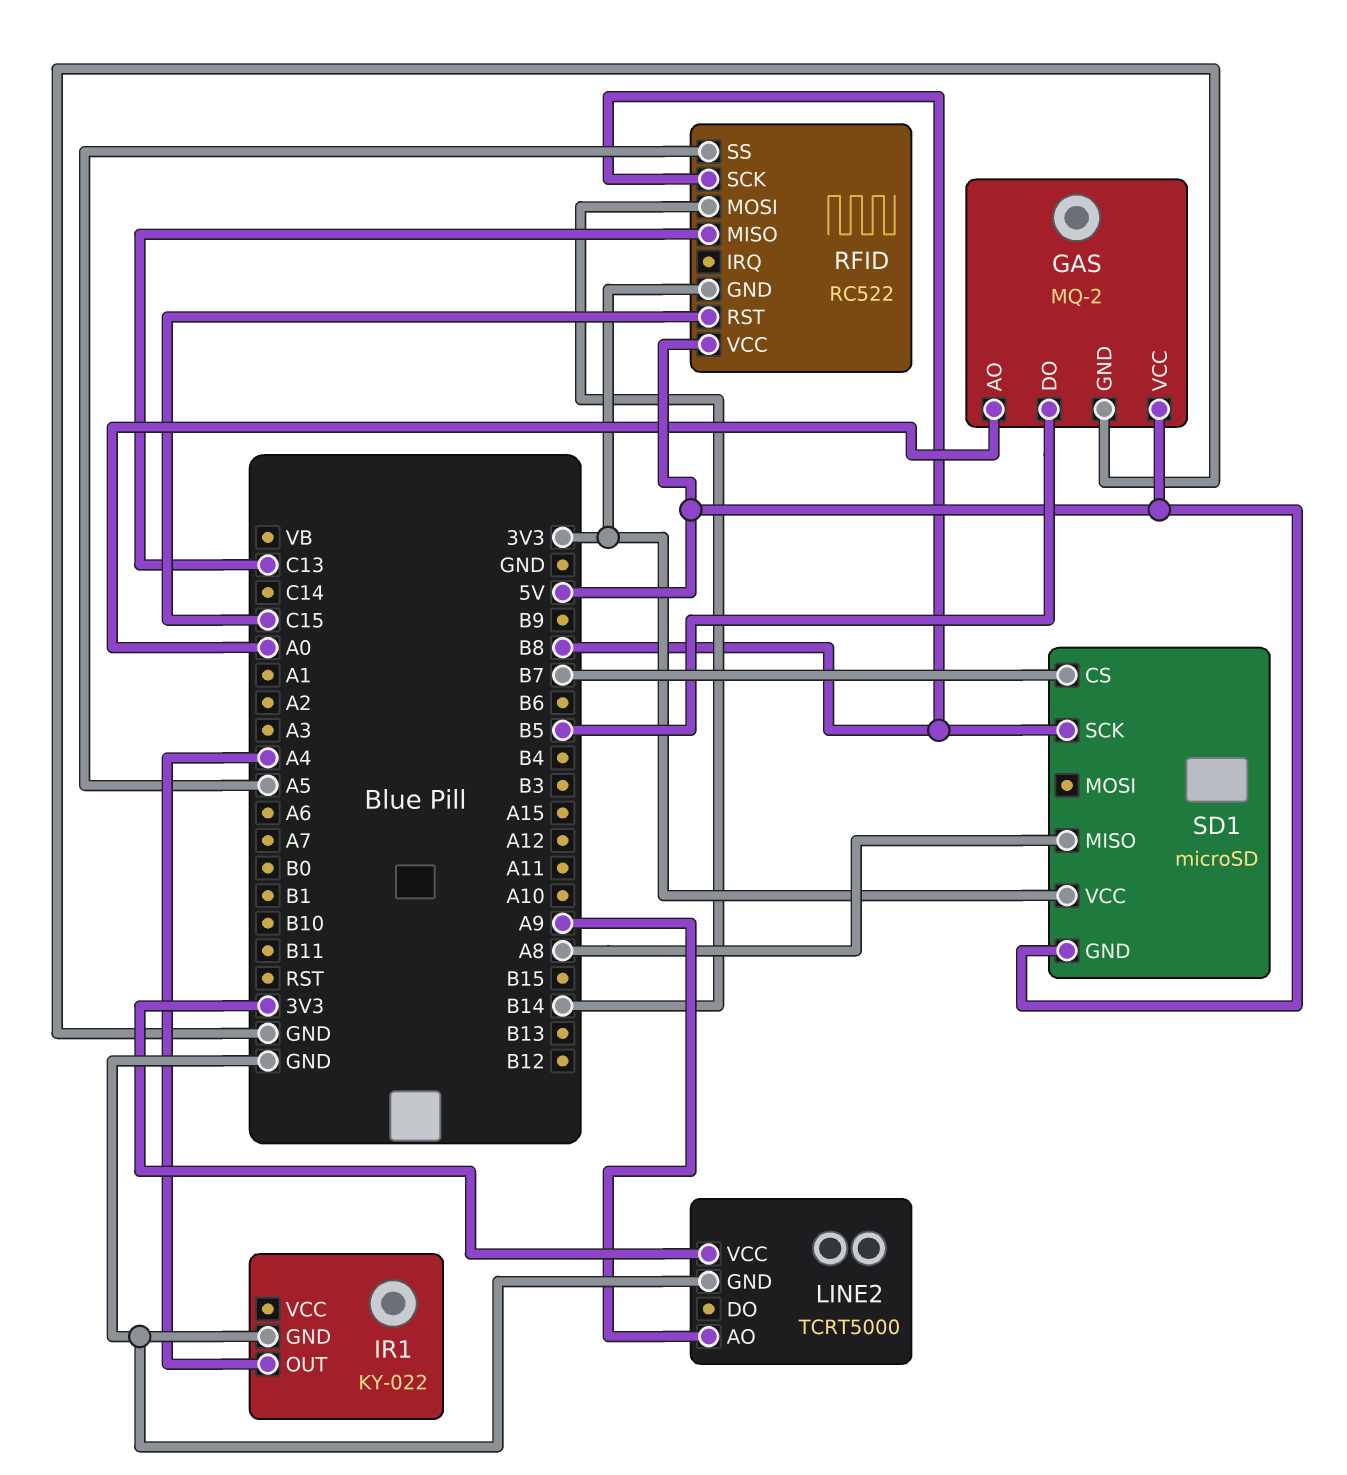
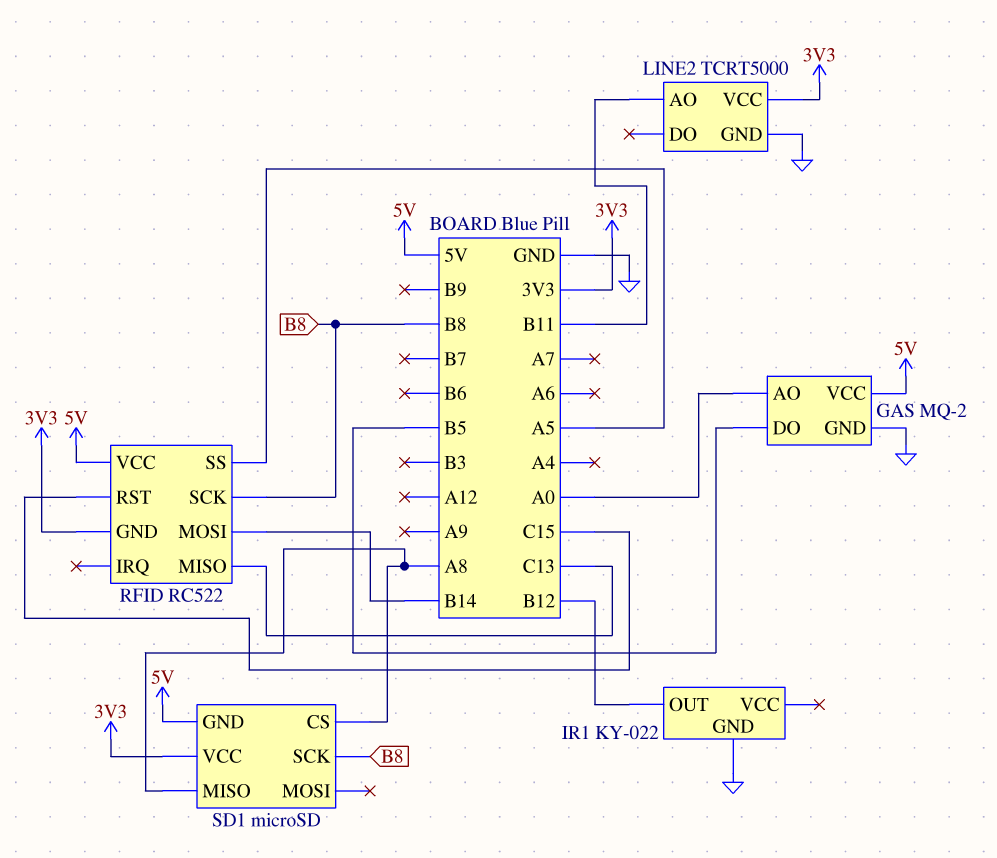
IR1 pin OUT: A4 -> B12
LINE2 pin AO: A9 -> B11
SD1 pin CS: B7 -> A8

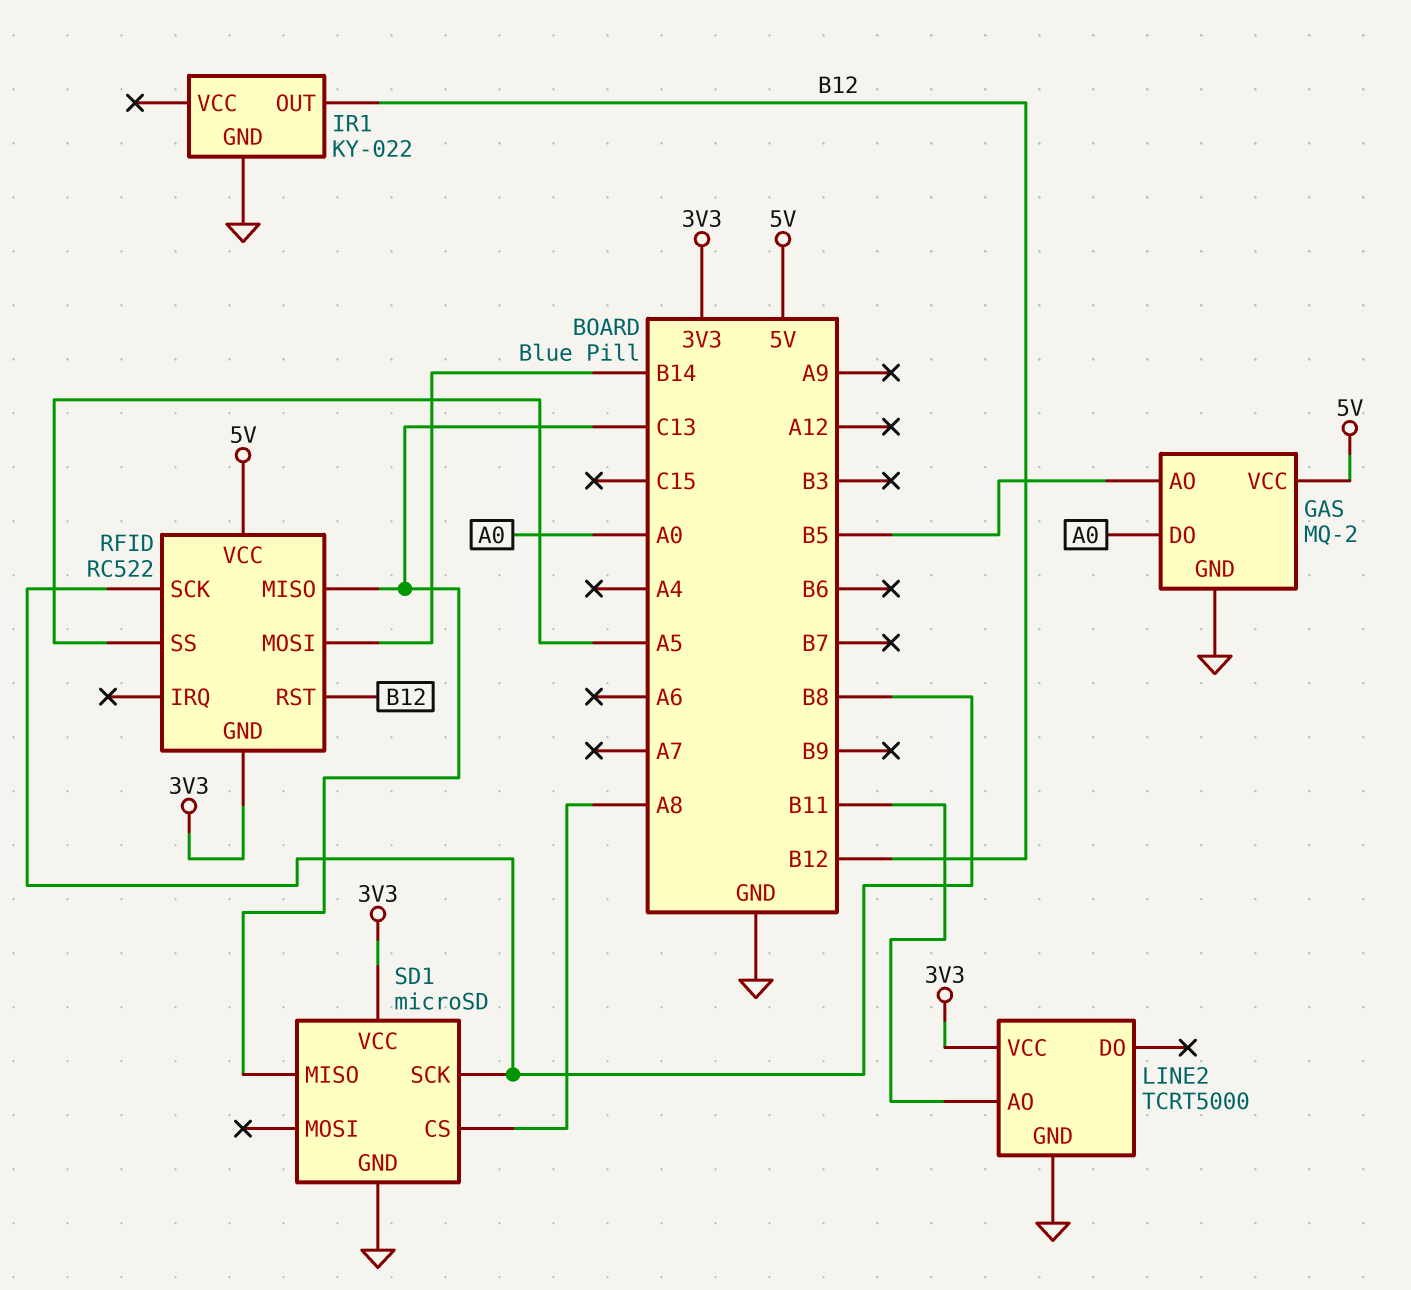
GAS pin AO: A0 -> B5
GAS pin DO: B5 -> A0
RFID pin RST: C15 -> B12
SD1 pin GND: 5V -> GND
SD1 pin MISO: A8 -> C13

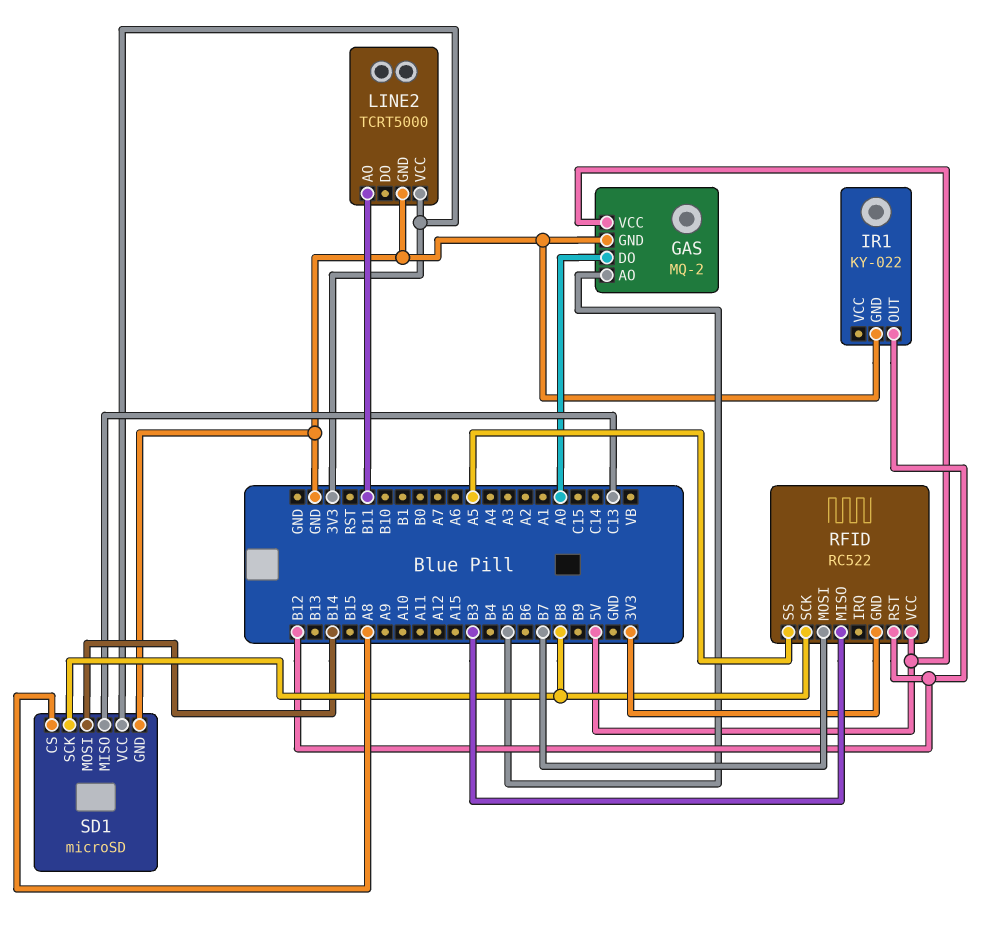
RFID pin MISO: C13 -> B3
RFID pin MOSI: B14 -> B7
SD1 pin MOSI: none -> B14

